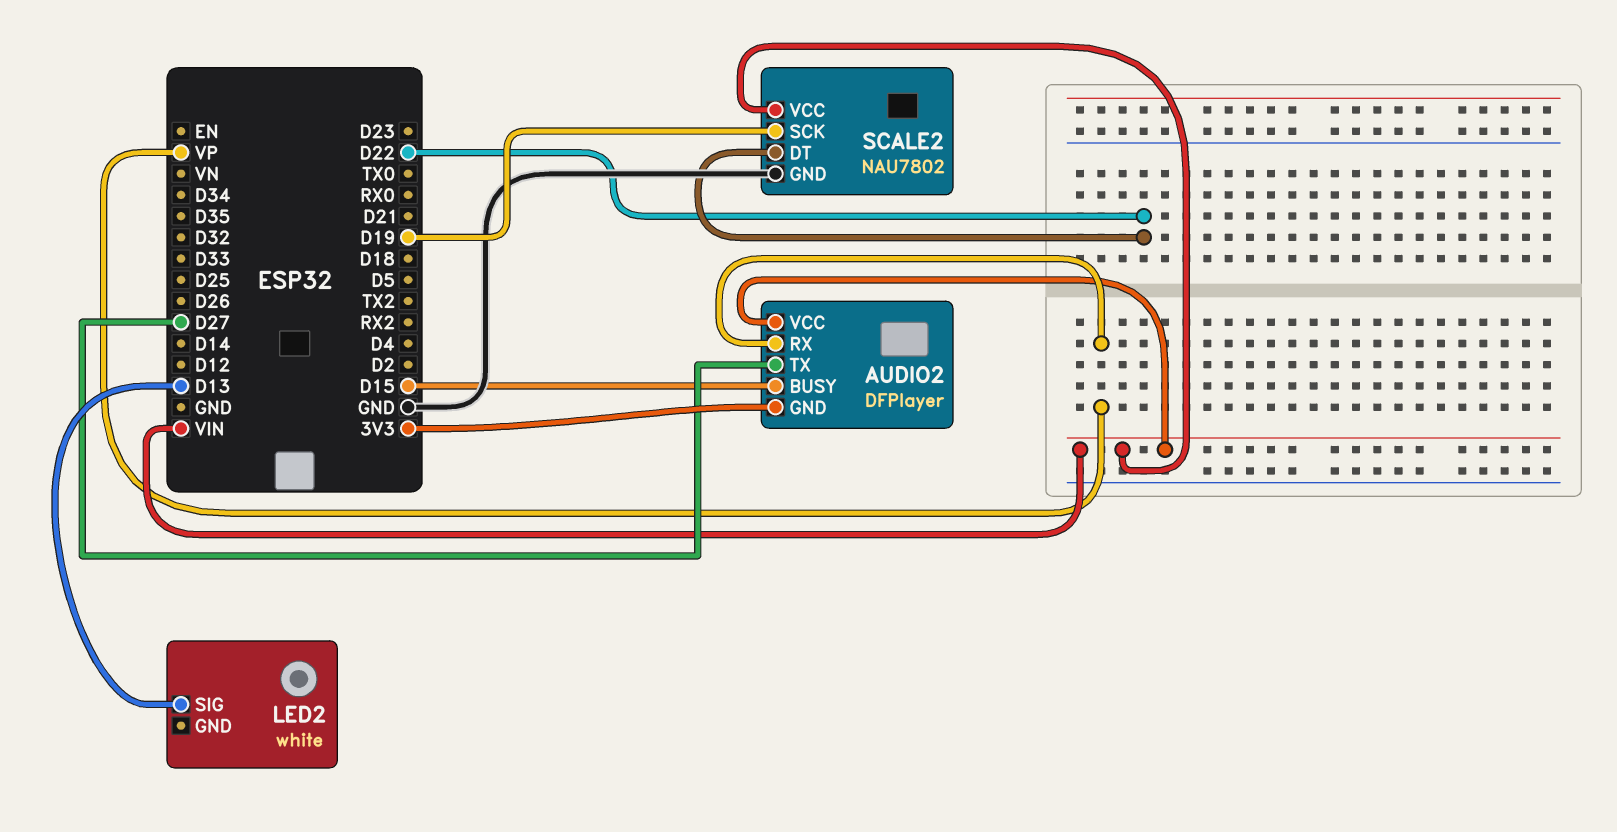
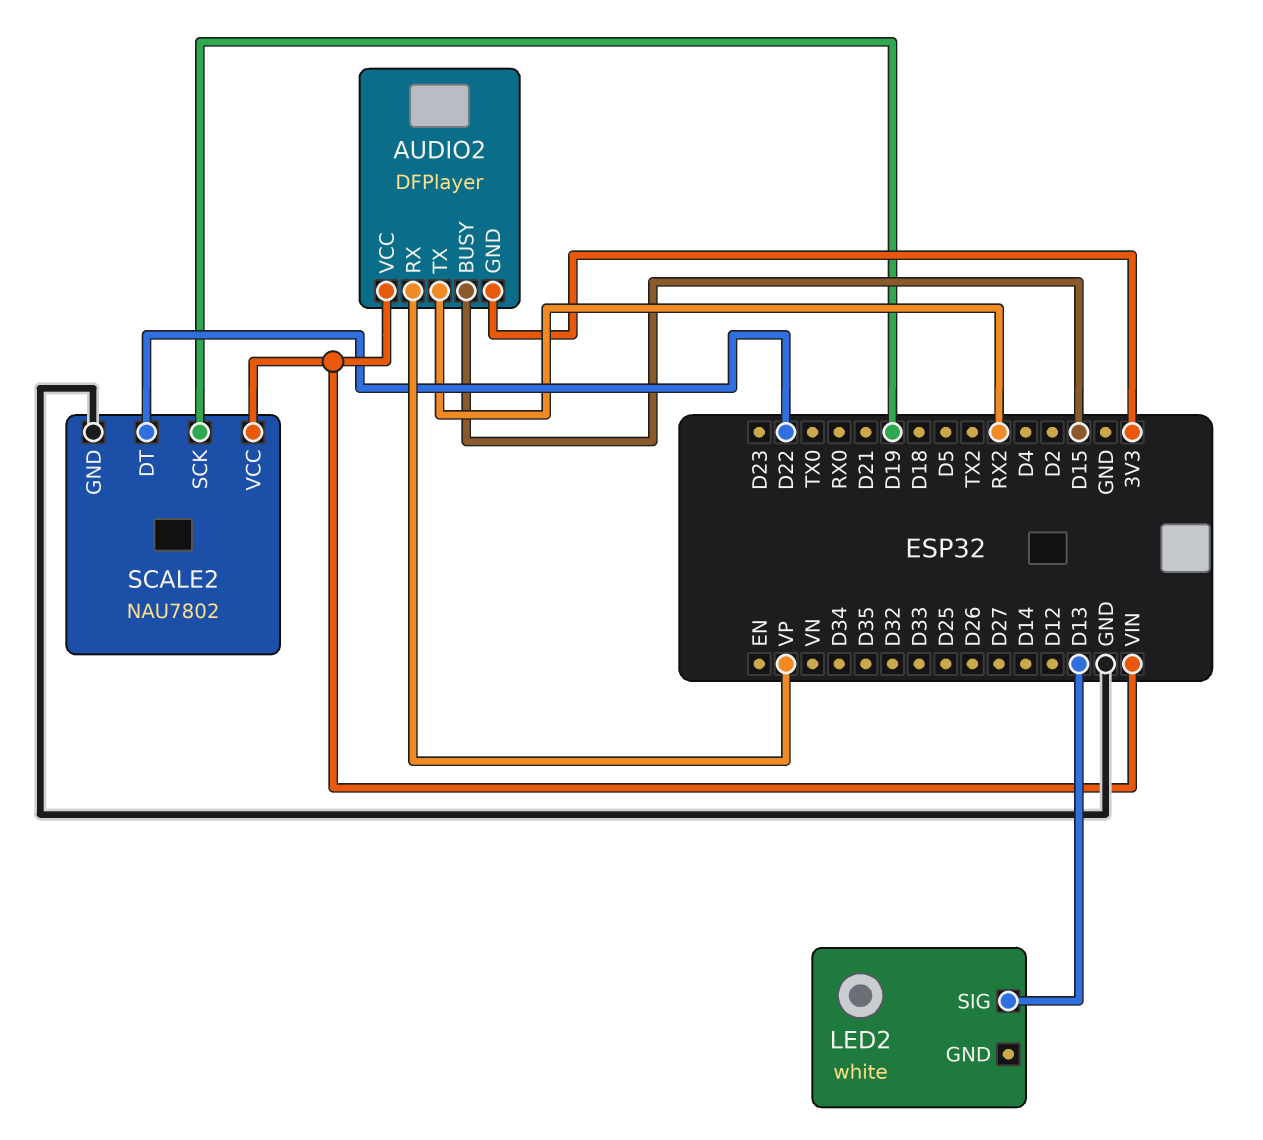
AUDIO2 pin TX: D27 -> RX2

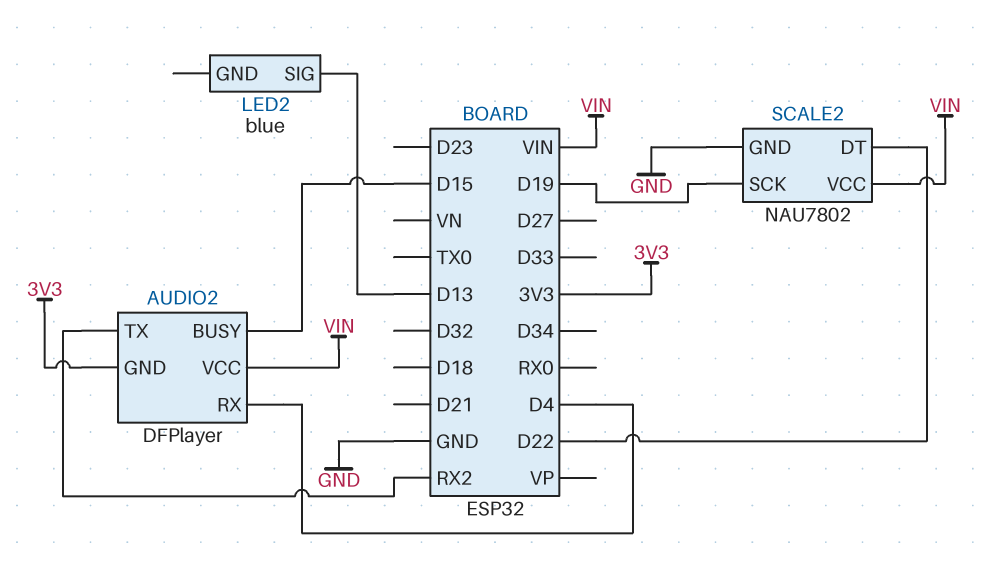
AUDIO2 pin RX: VP -> D4
LED2: white -> blue

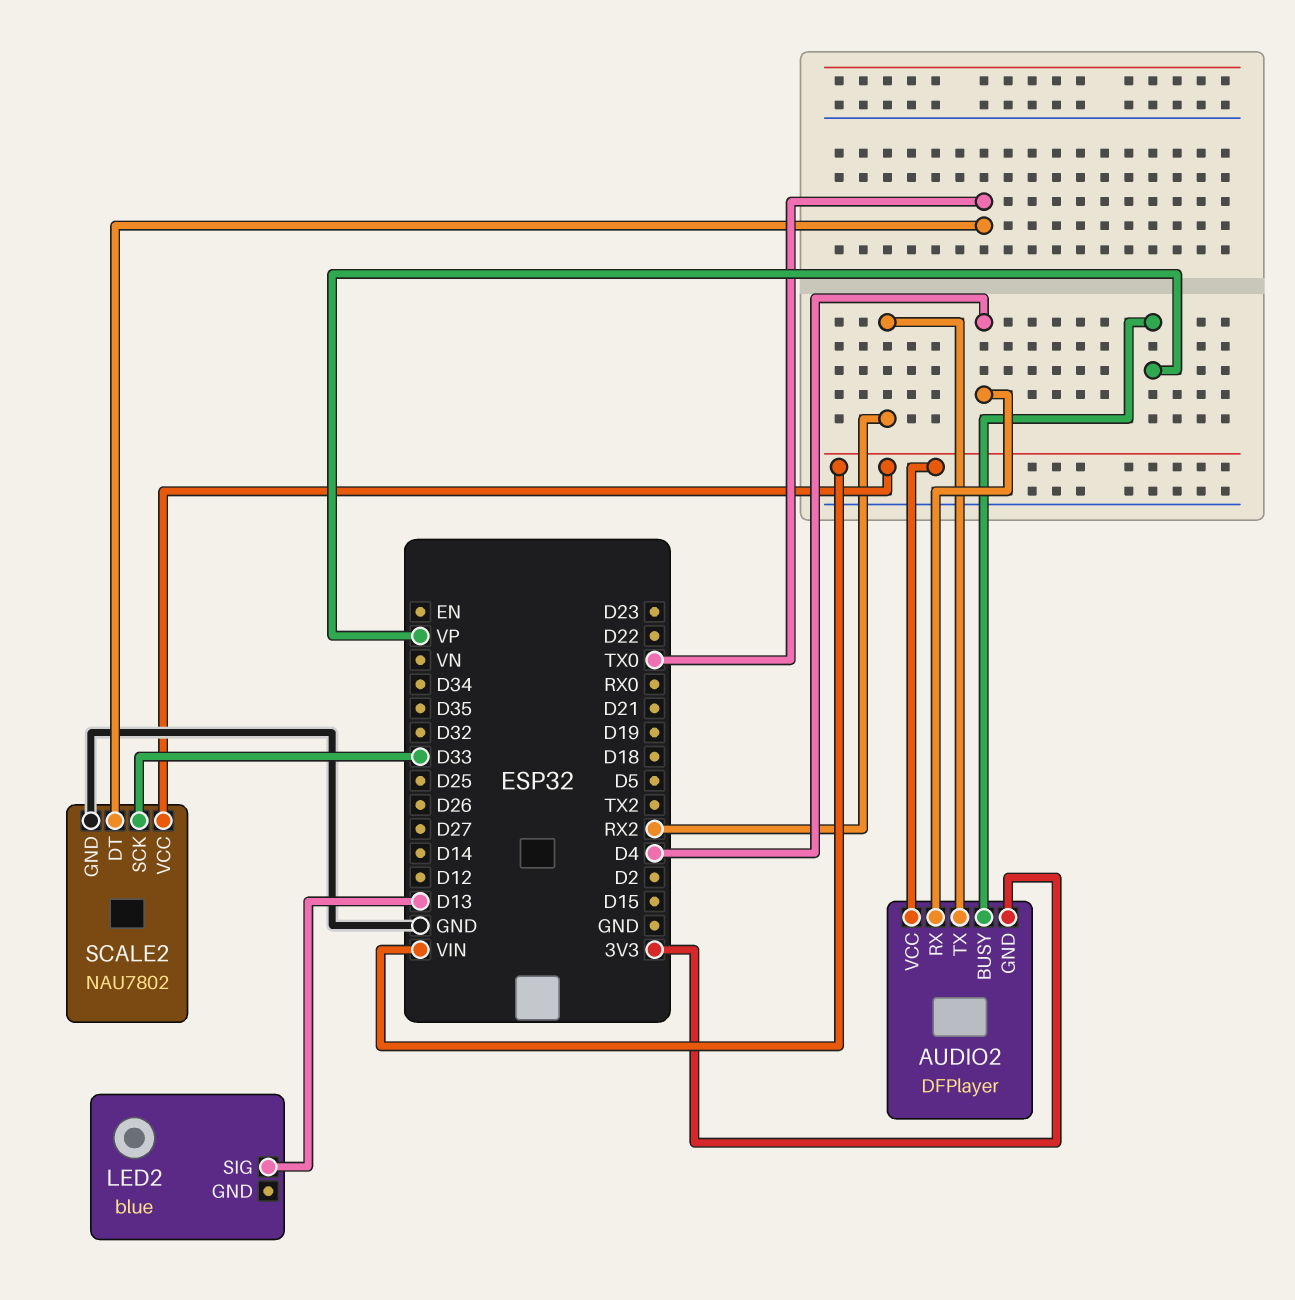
AUDIO2 pin BUSY: D15 -> VP
SCALE2 pin DT: D22 -> TX0
SCALE2 pin SCK: D19 -> D33

